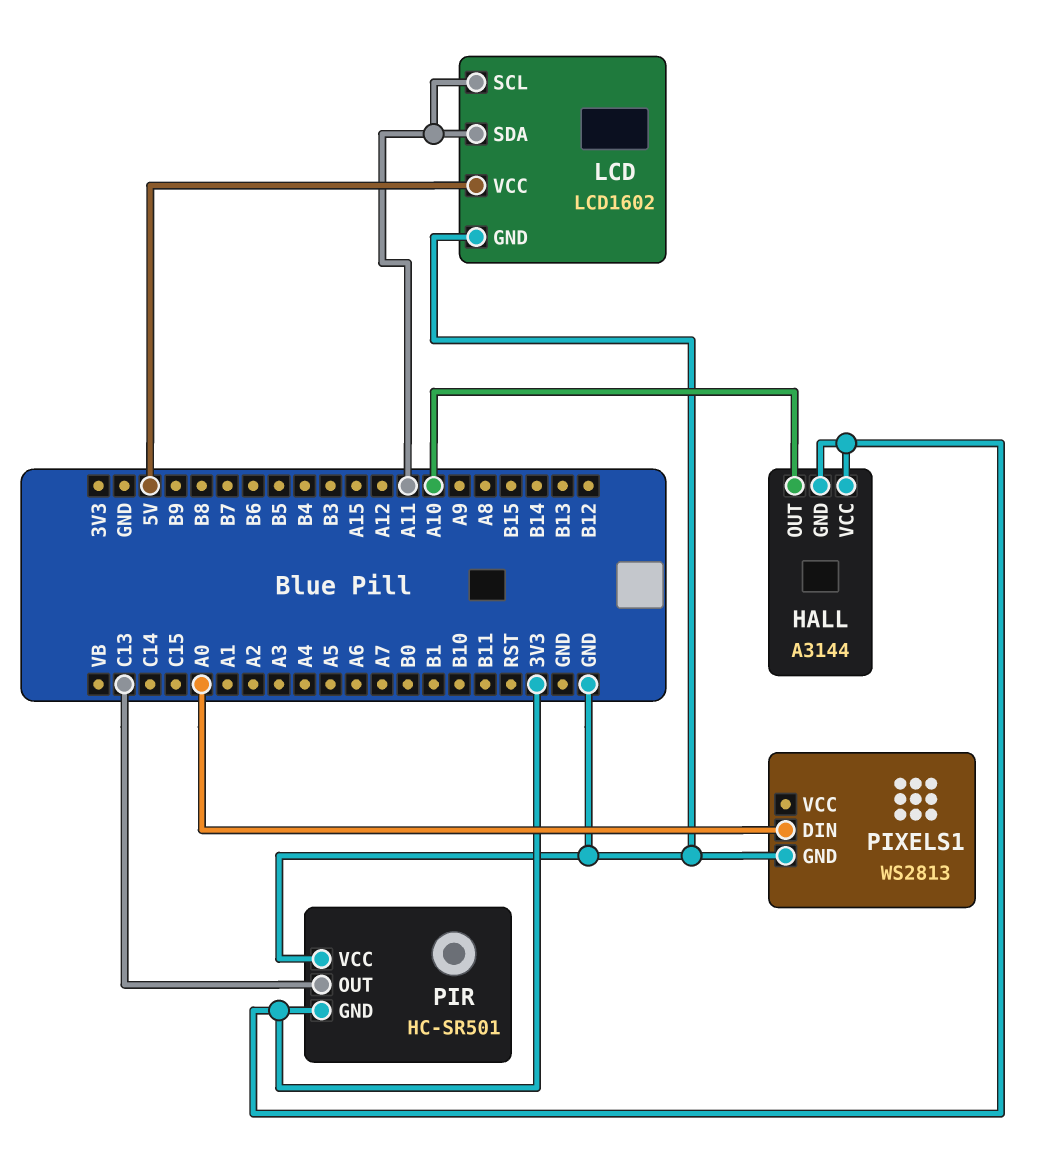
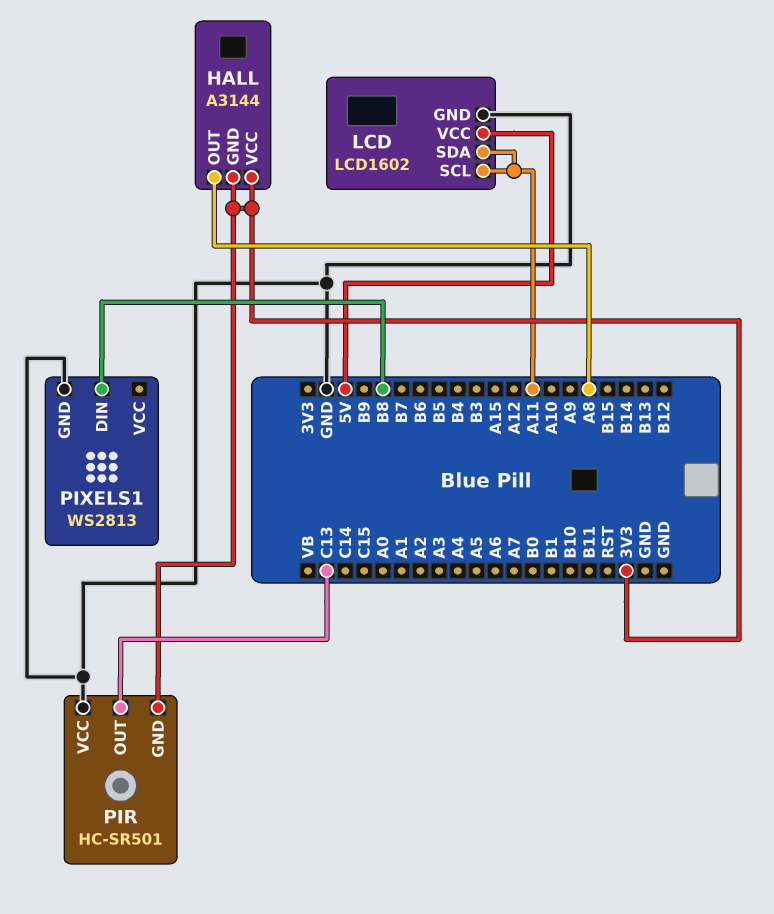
HALL pin OUT: A10 -> A8
PIXELS1 pin DIN: A0 -> B8

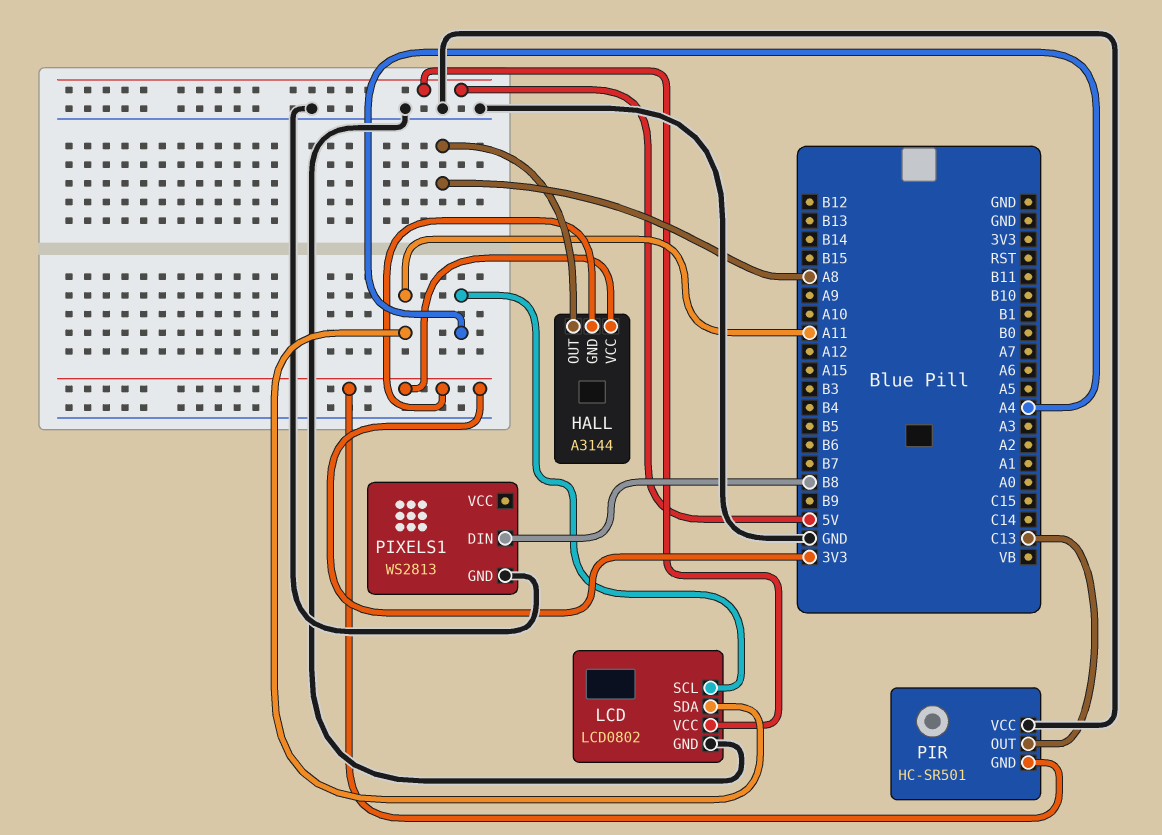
LCD: LCD1602 -> LCD0802
LCD pin SCL: A11 -> A4

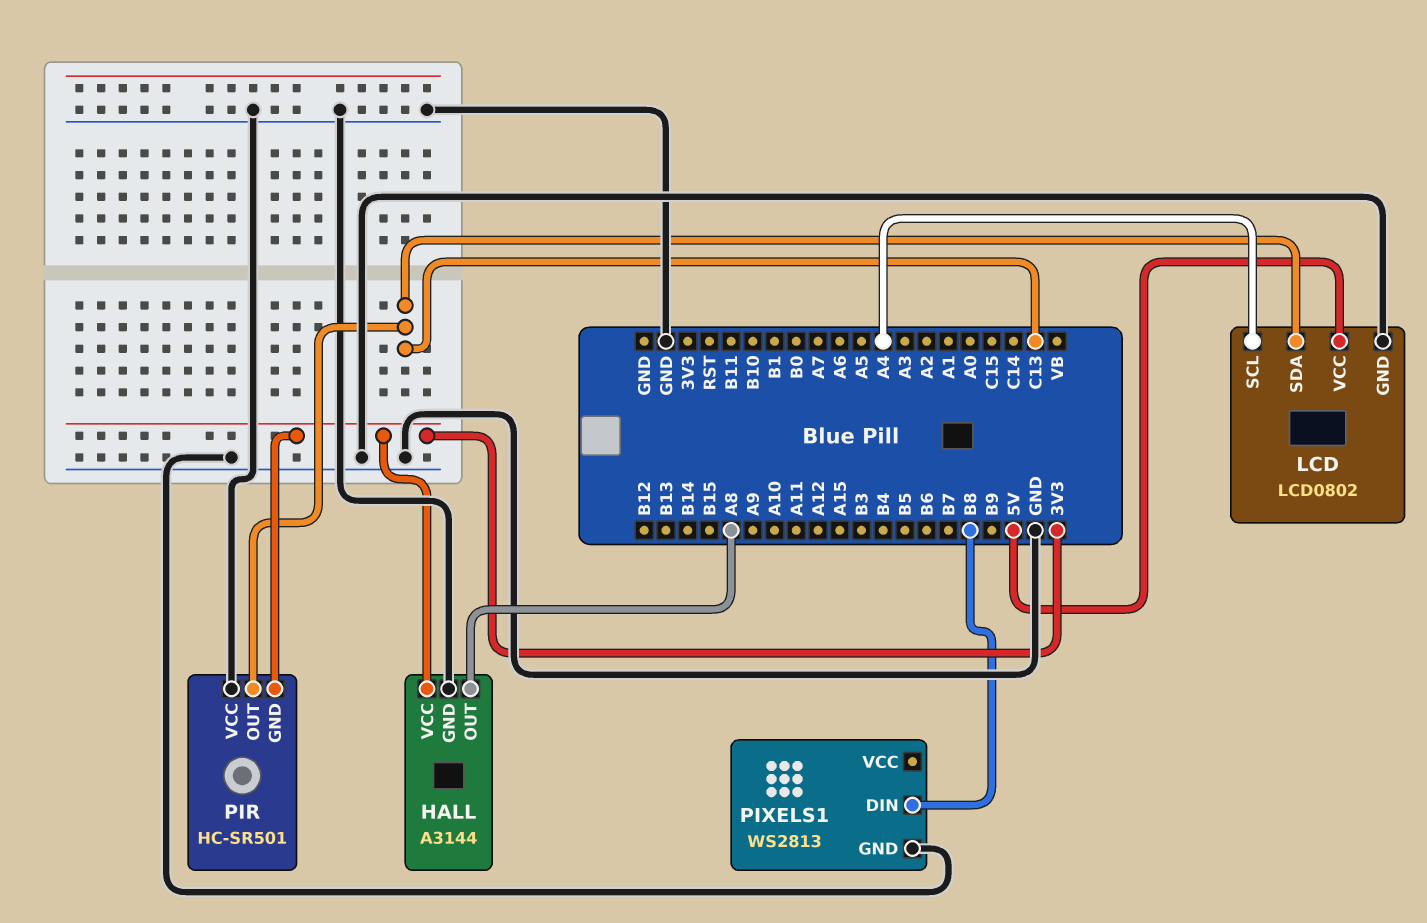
HALL pin GND: 3V3 -> GND
LCD pin SDA: A11 -> C13

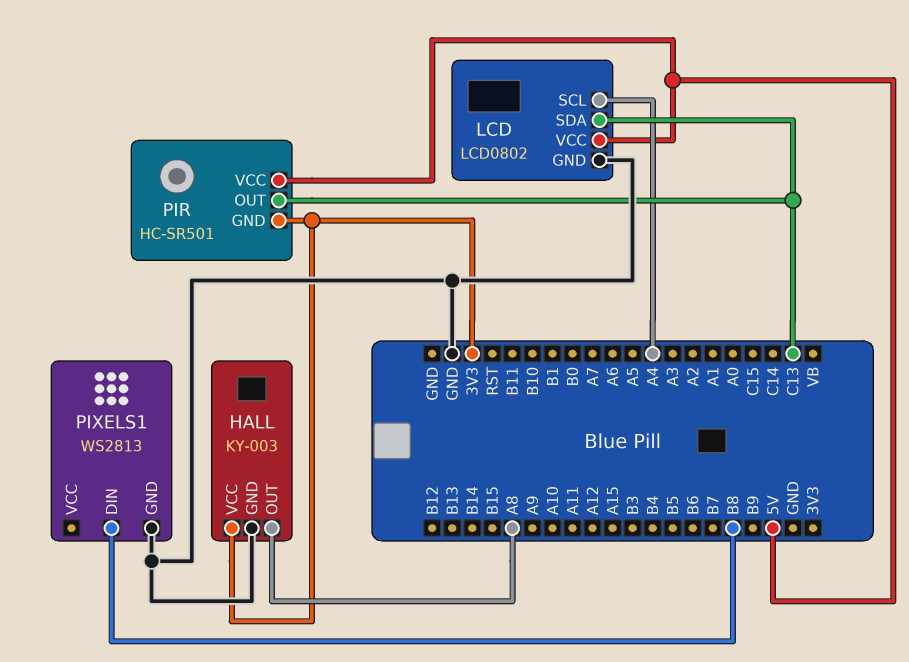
HALL: A3144 -> KY-003
PIR pin VCC: GND -> 5V

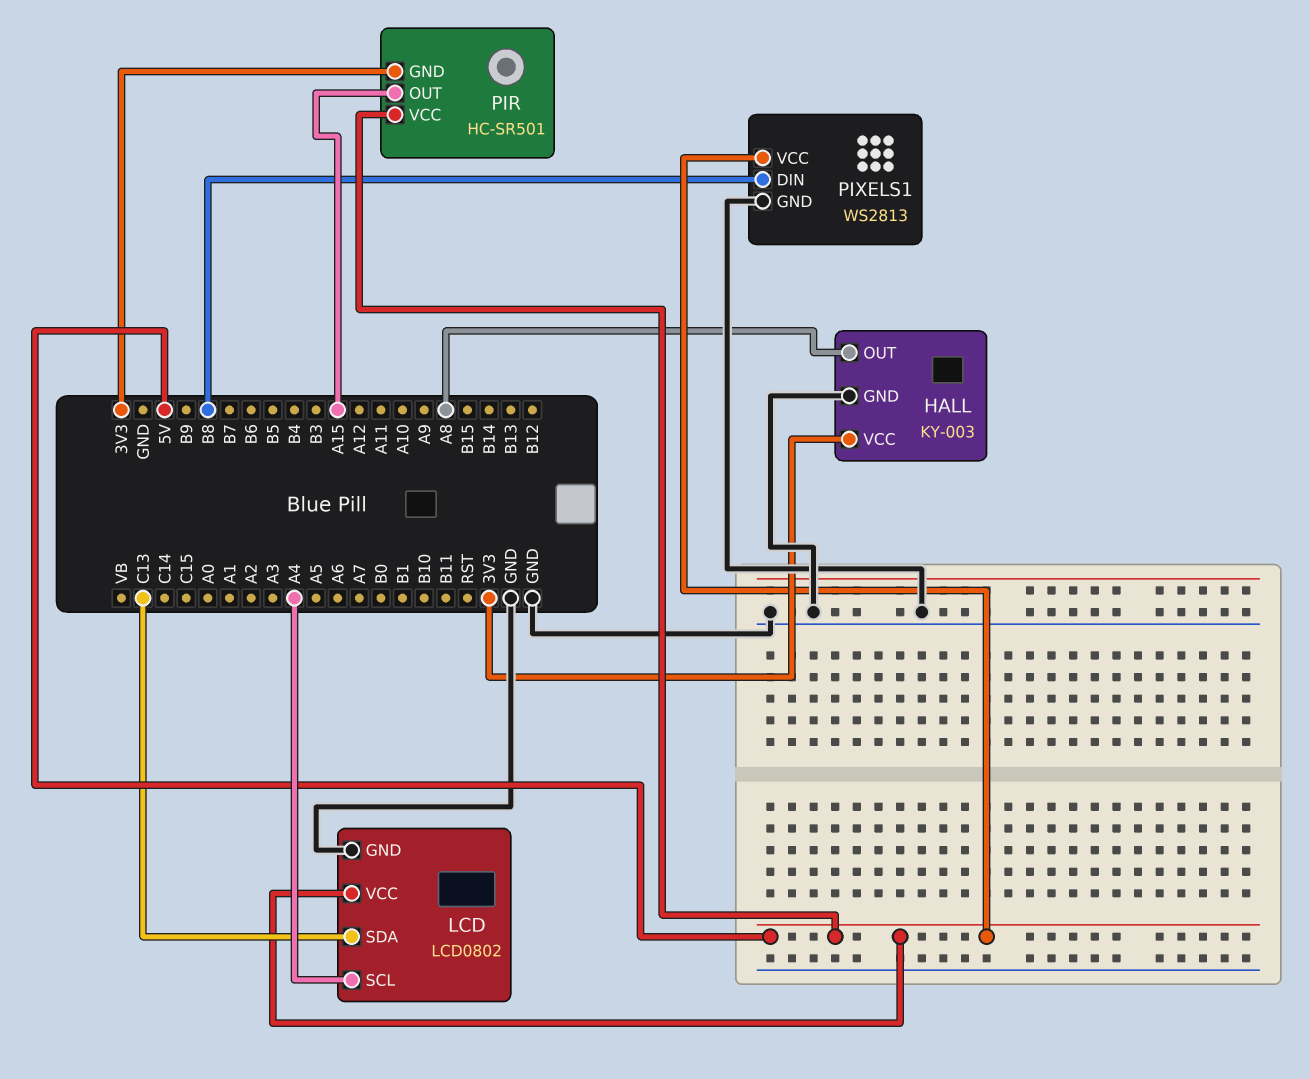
PIR pin OUT: C13 -> A15
PIXELS1 pin VCC: none -> 5V

